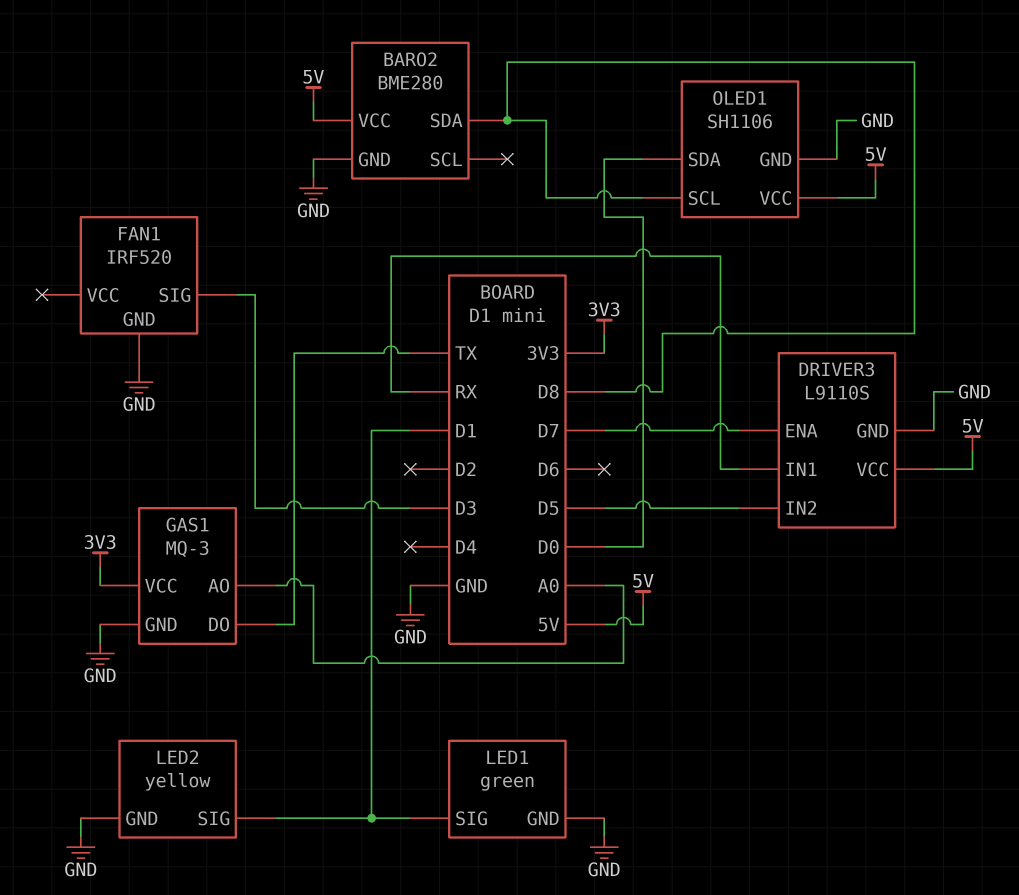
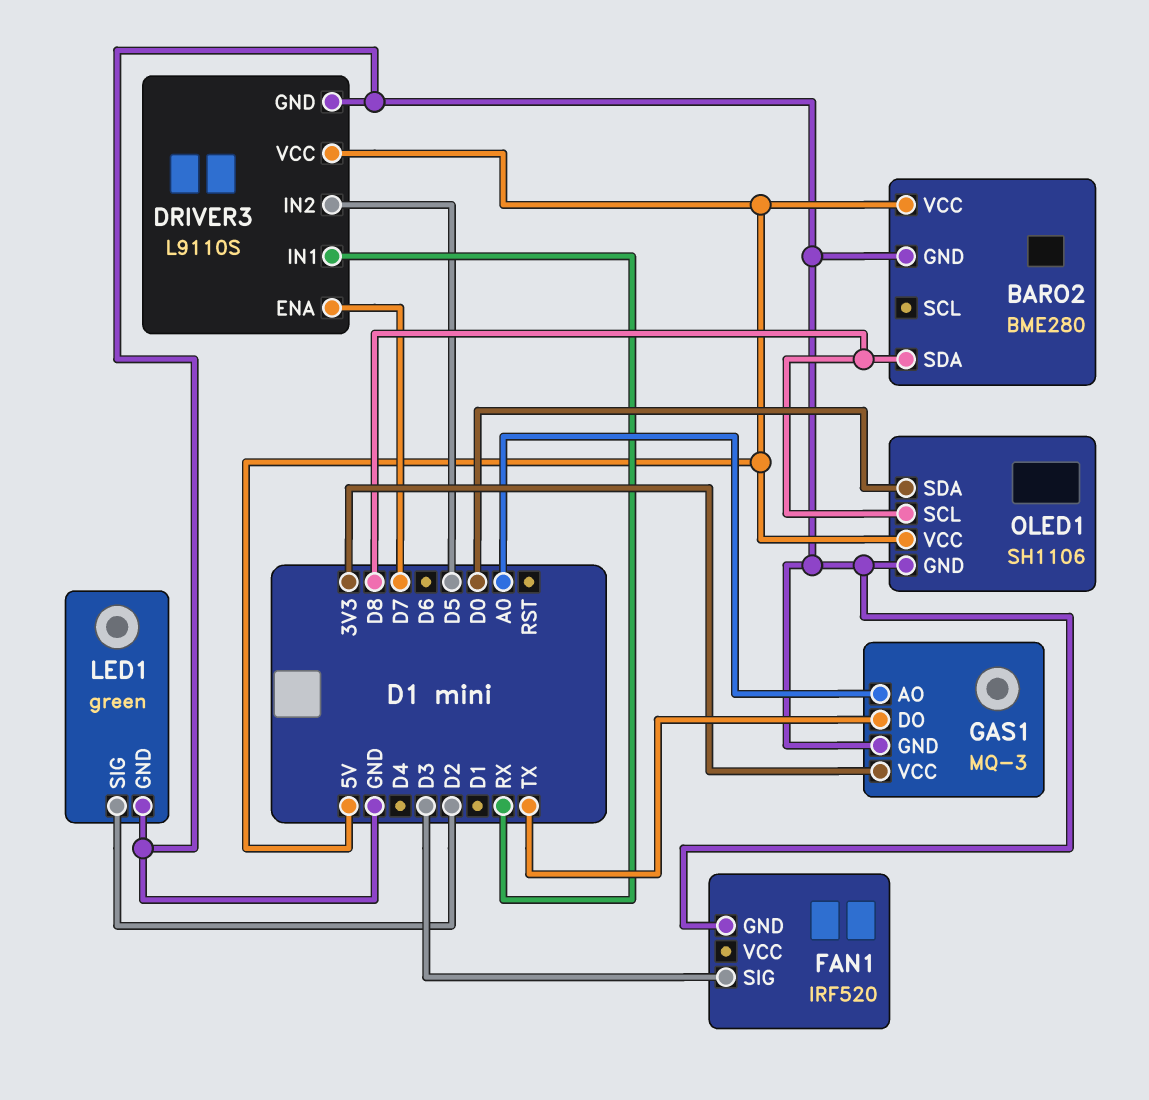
LED1 pin SIG: D1 -> D2
LED2: yellow -> none
LED2 pin GND: GND -> none
LED2 pin SIG: D1 -> none

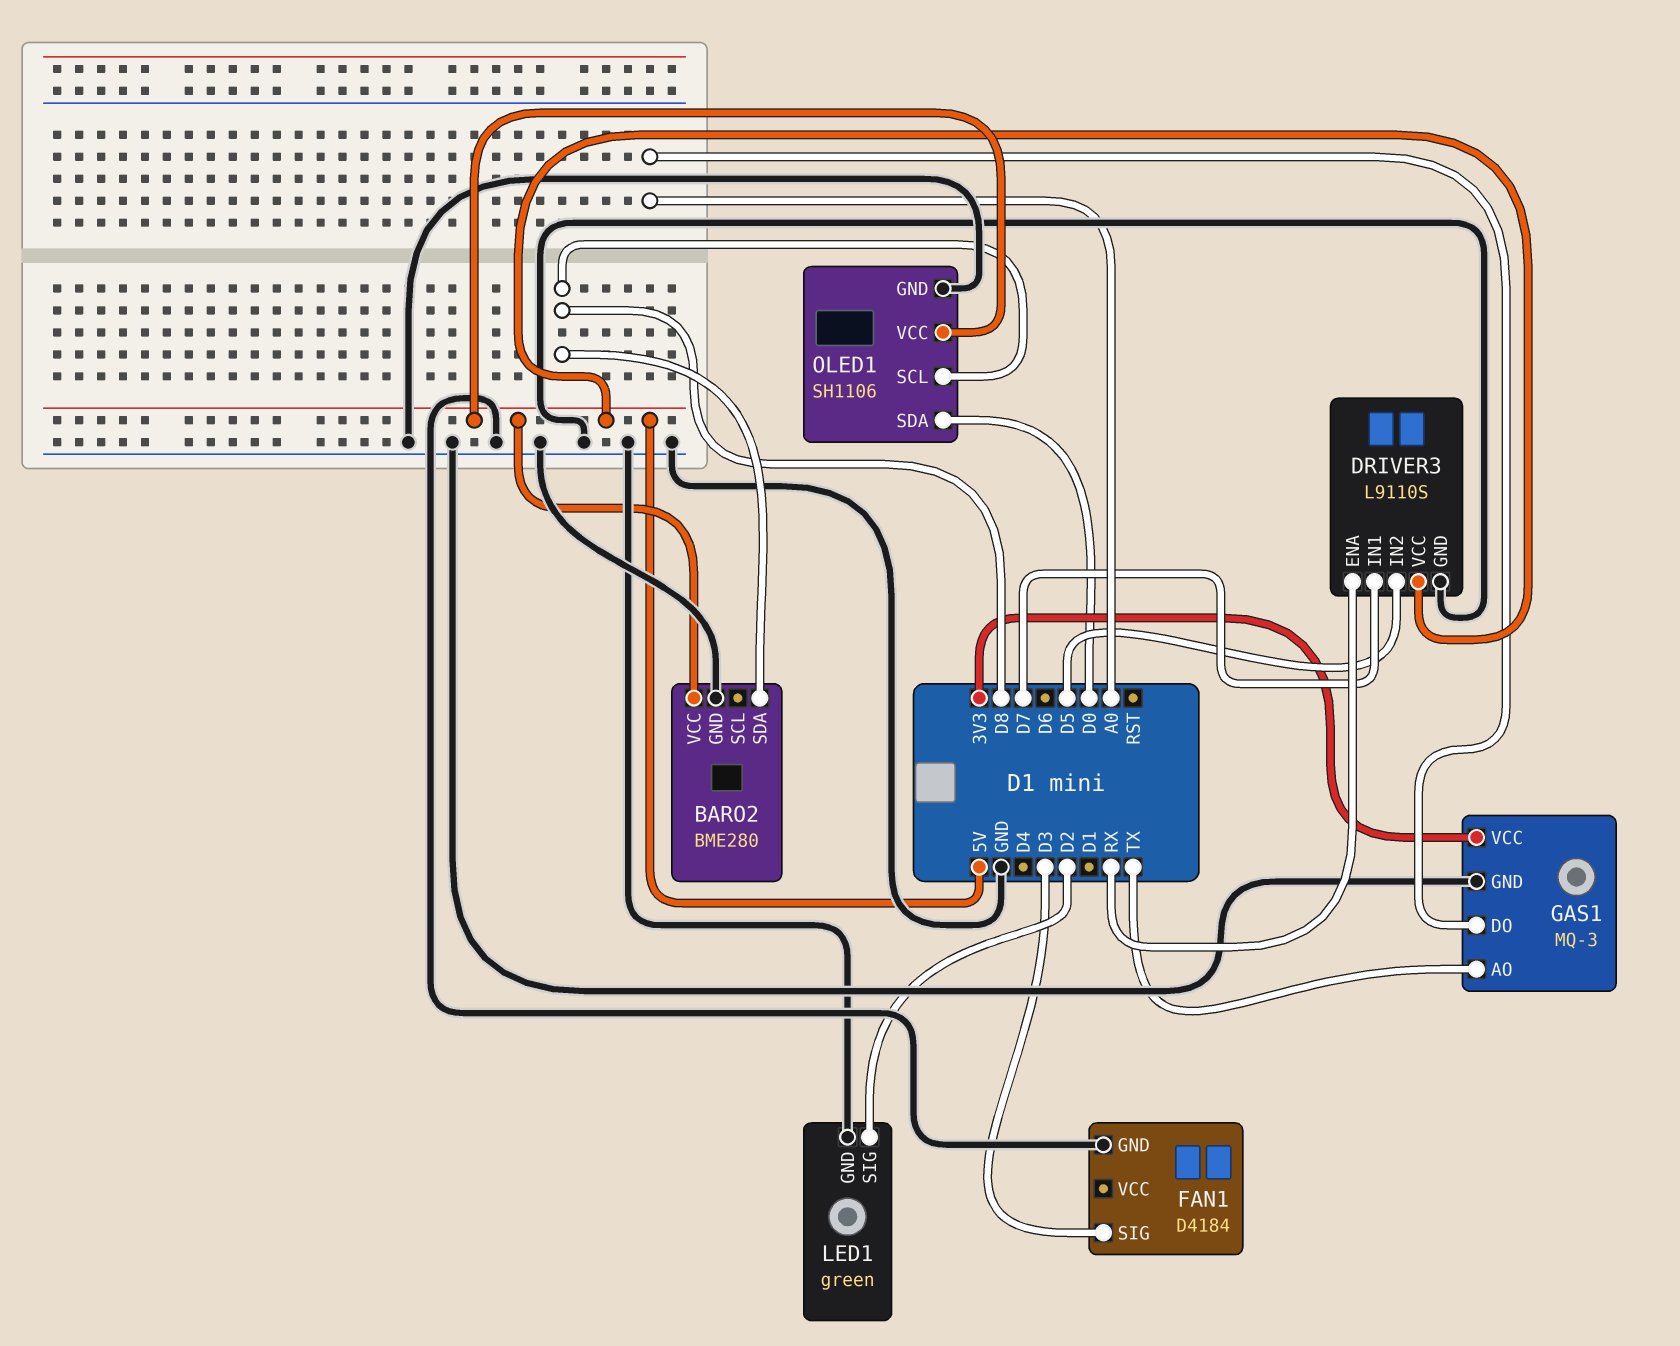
DRIVER3 pin ENA: D7 -> RX
DRIVER3 pin IN1: RX -> D7
FAN1: IRF520 -> D4184
GAS1 pin AO: A0 -> TX
GAS1 pin DO: TX -> A0

